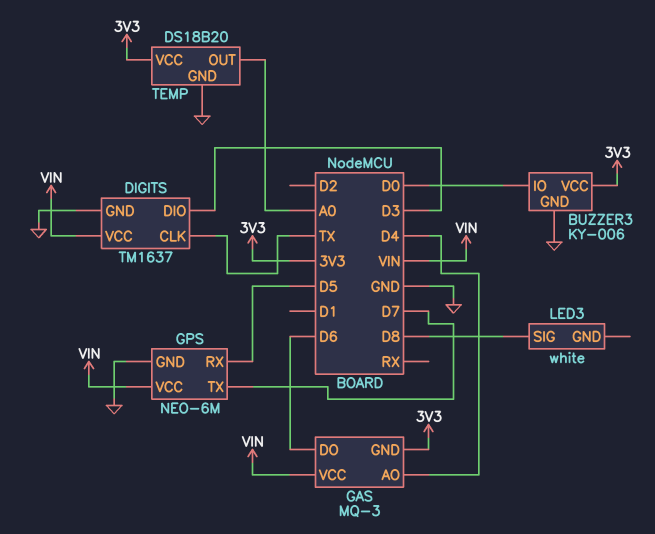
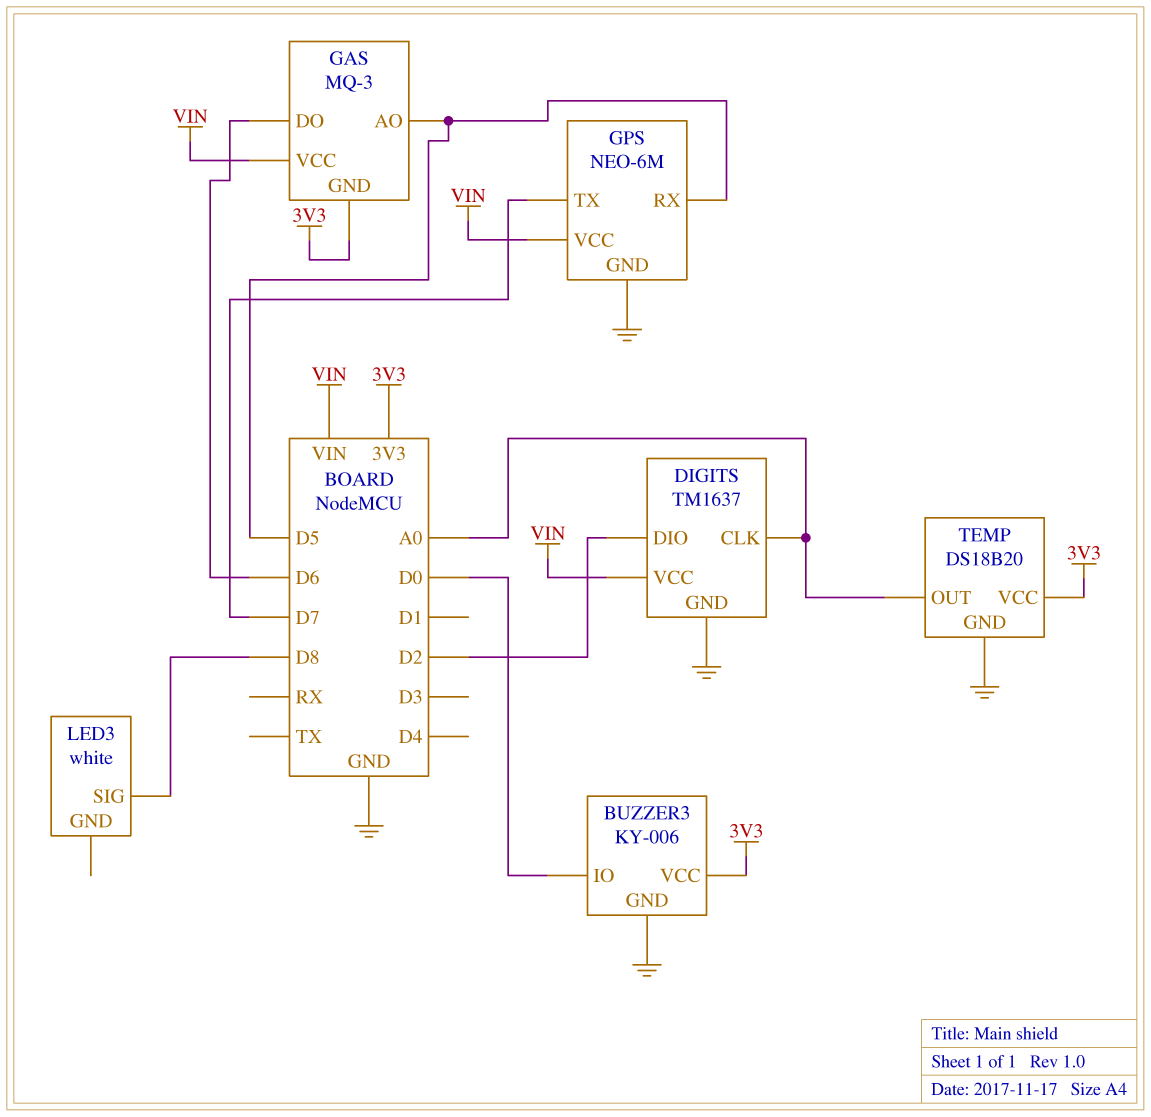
DIGITS pin CLK: TX -> A0
DIGITS pin DIO: D3 -> D2
GAS pin AO: D4 -> D5

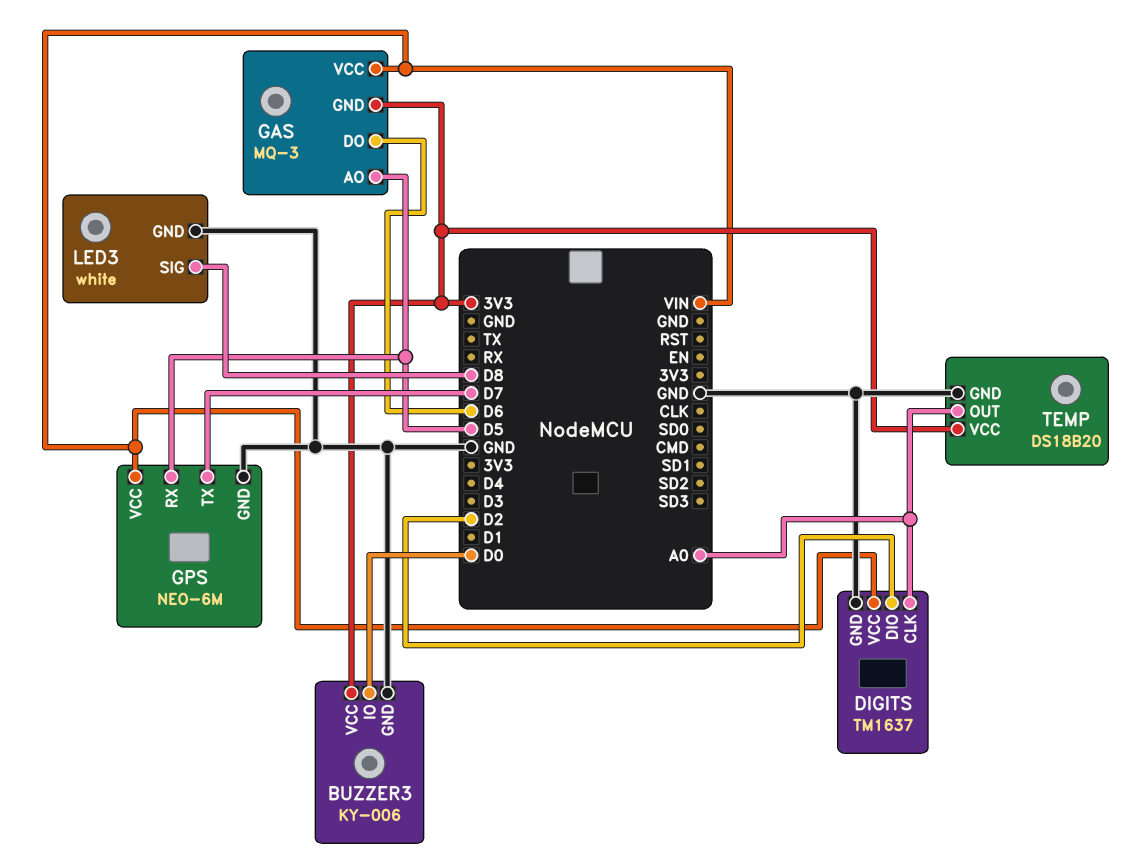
LED3 pin GND: none -> GND

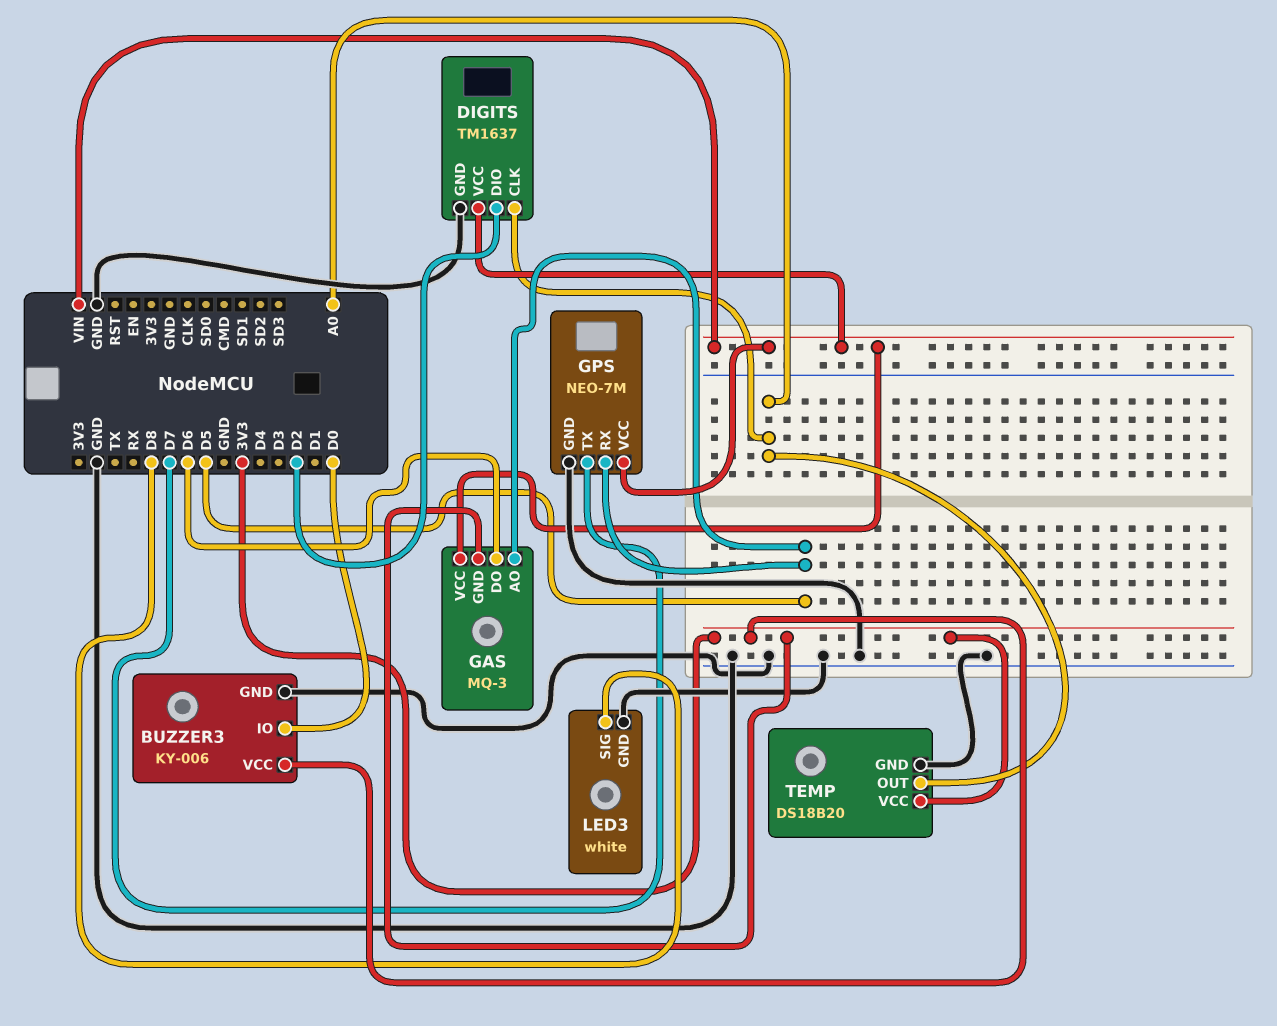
GPS: NEO-6M -> NEO-7M

